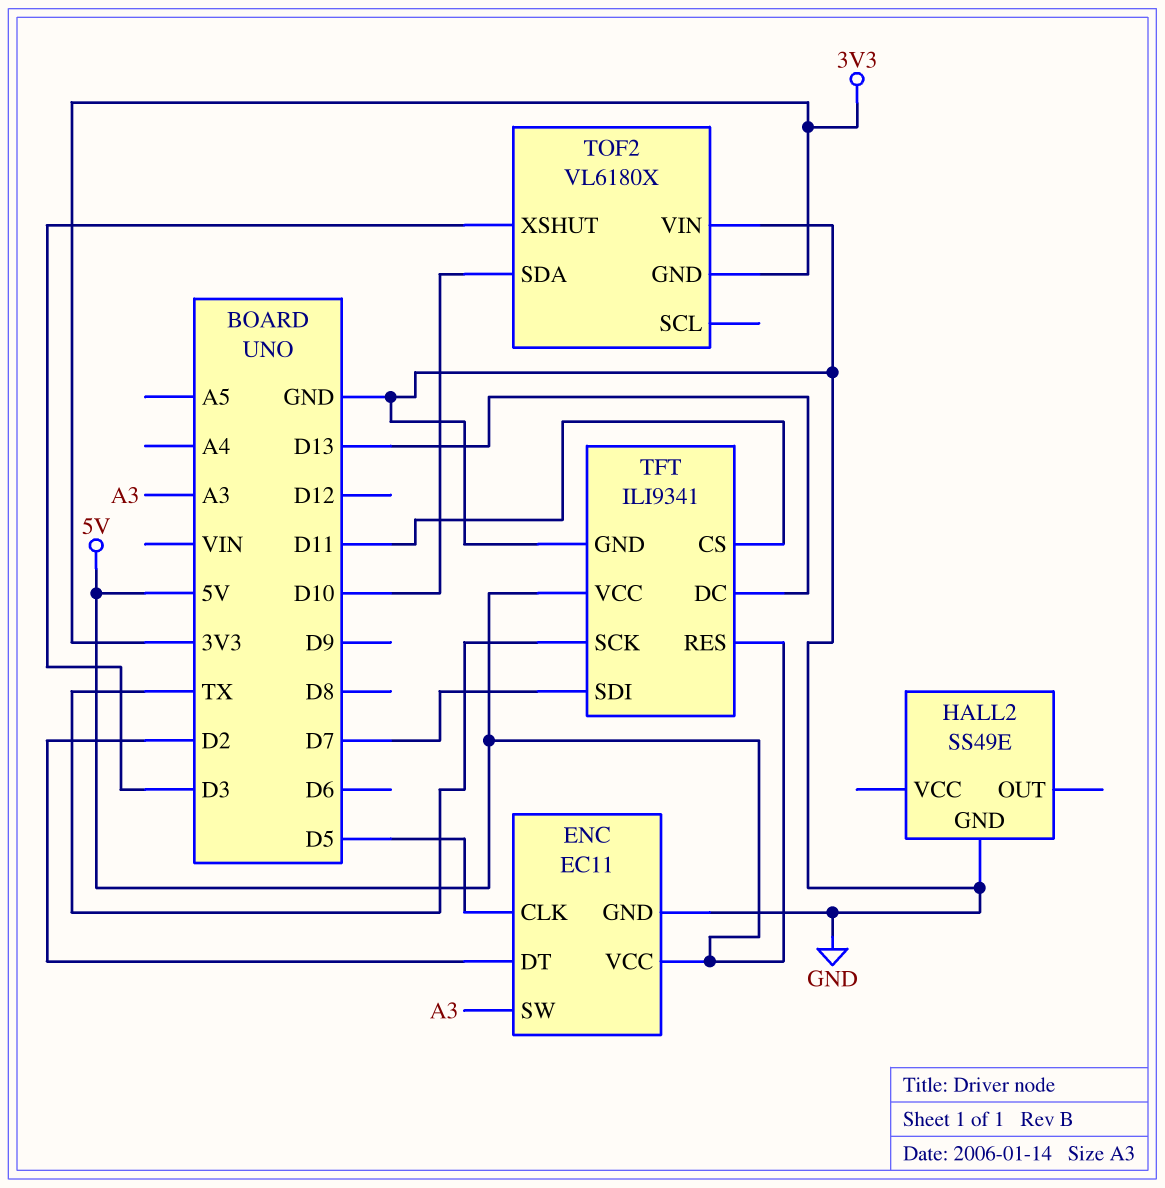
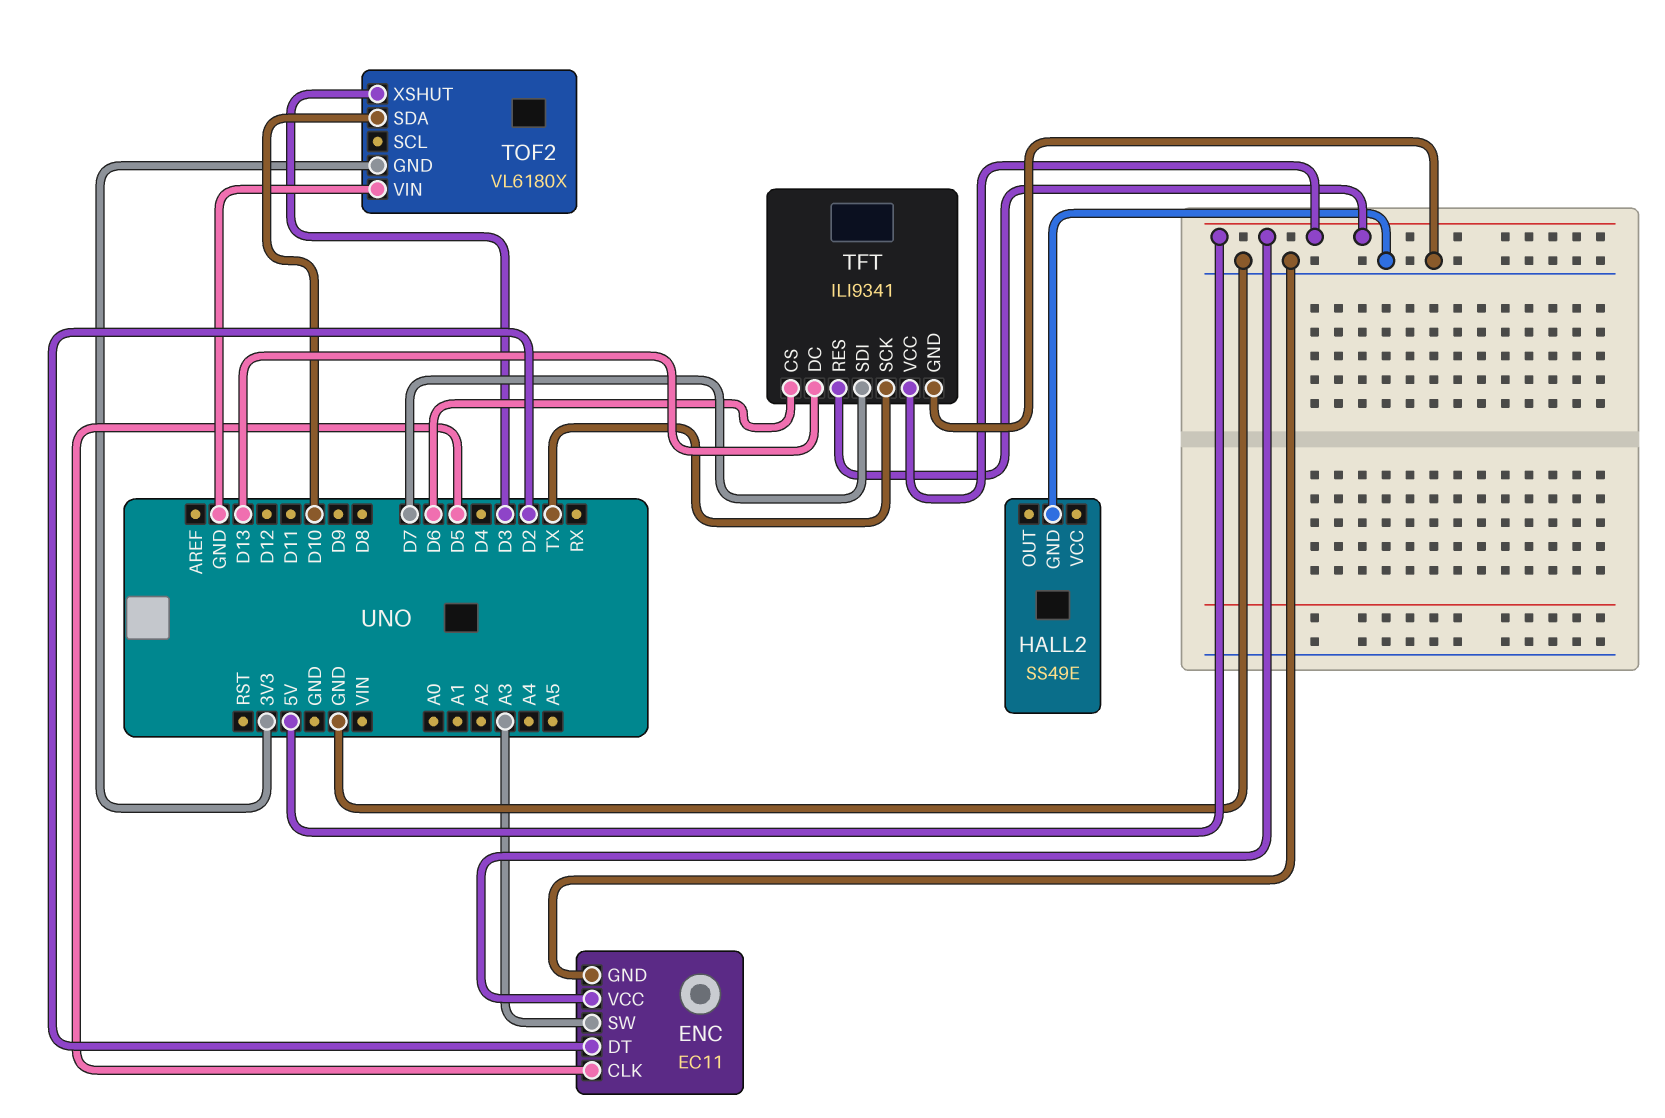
TFT pin CS: D11 -> D6

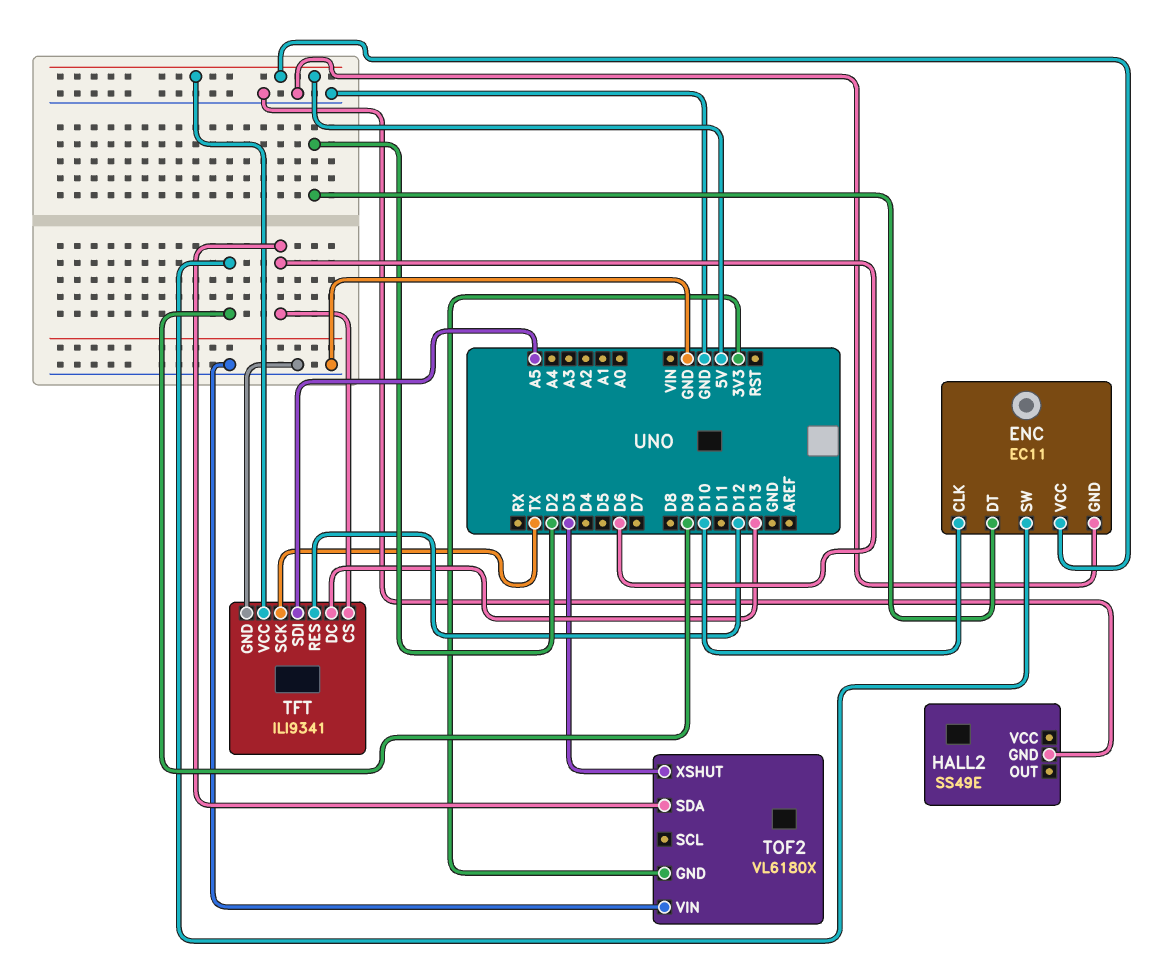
ENC pin CLK: D5 -> D10
ENC pin SW: A3 -> D9
TFT pin RES: 5V -> D12
TFT pin SDI: D7 -> A5
TOF2 pin SDA: D10 -> D6

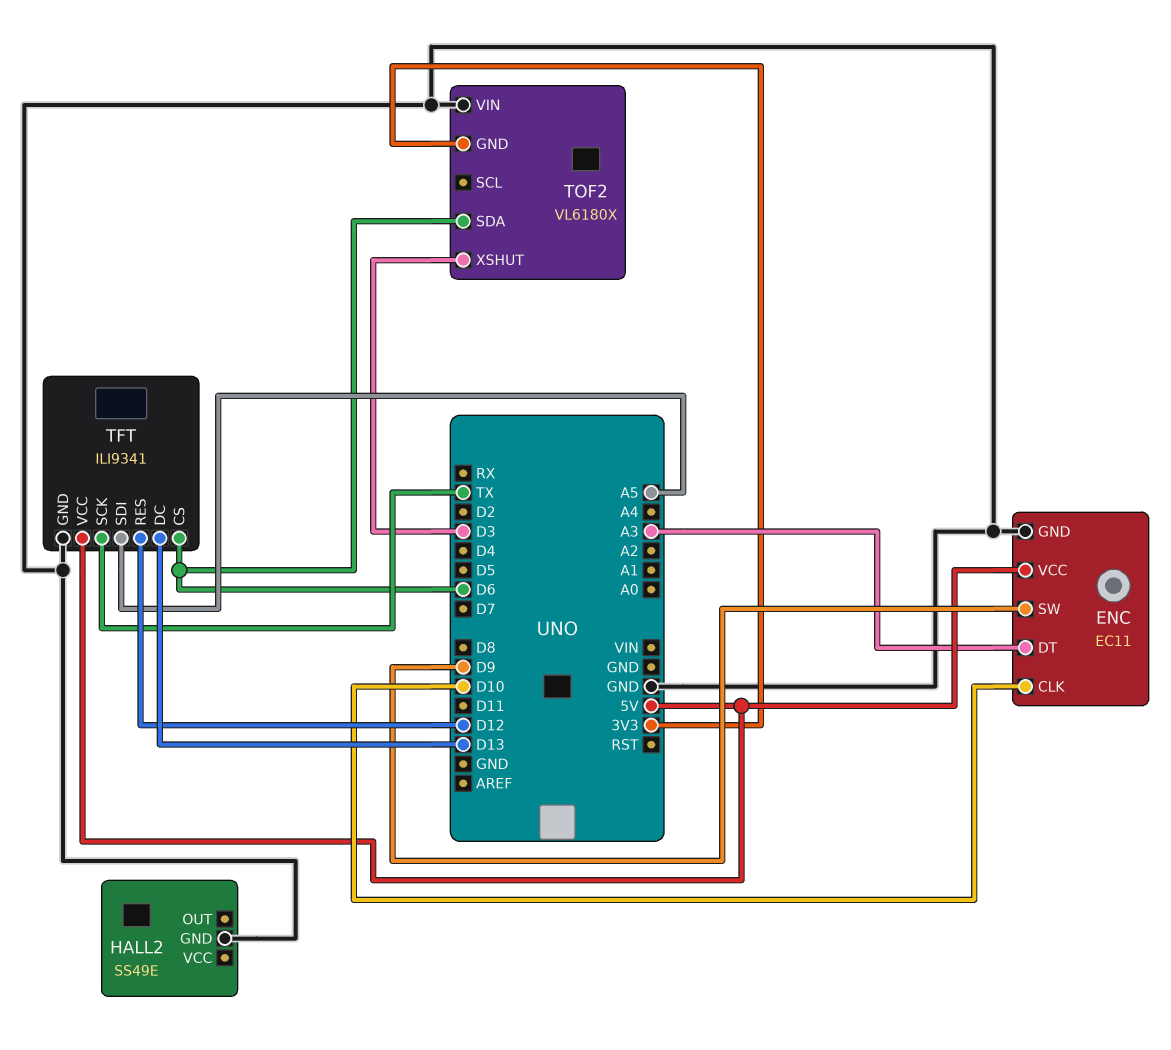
ENC pin DT: D2 -> A3

